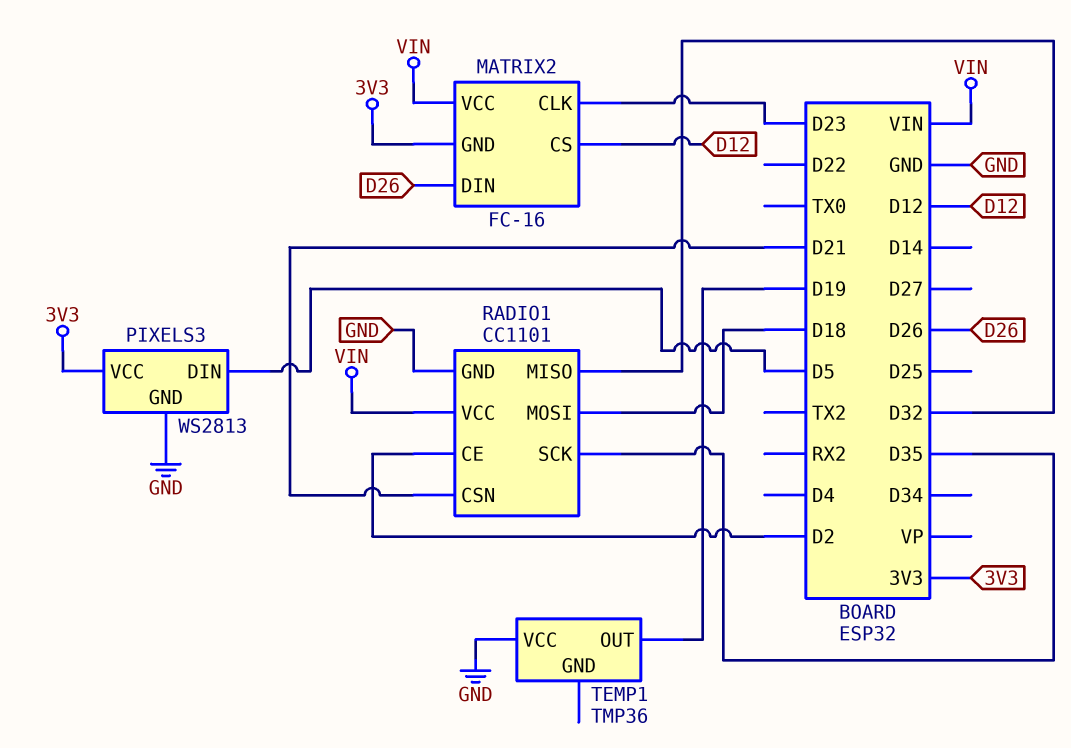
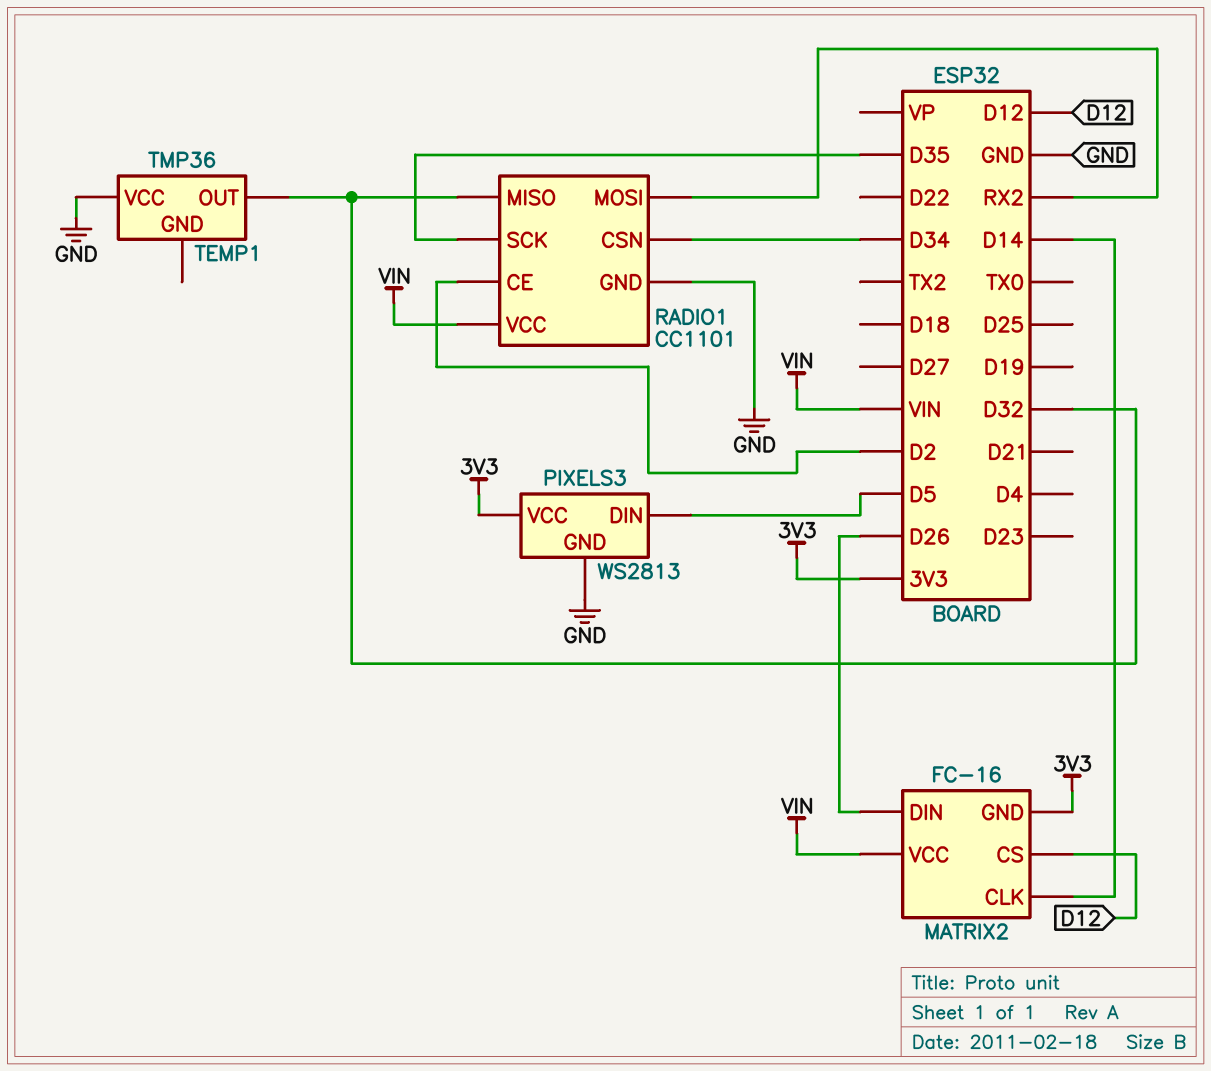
MATRIX2 pin CLK: D23 -> D14
RADIO1 pin CSN: D21 -> D34
RADIO1 pin MOSI: D18 -> RX2
TEMP1 pin OUT: D19 -> D32

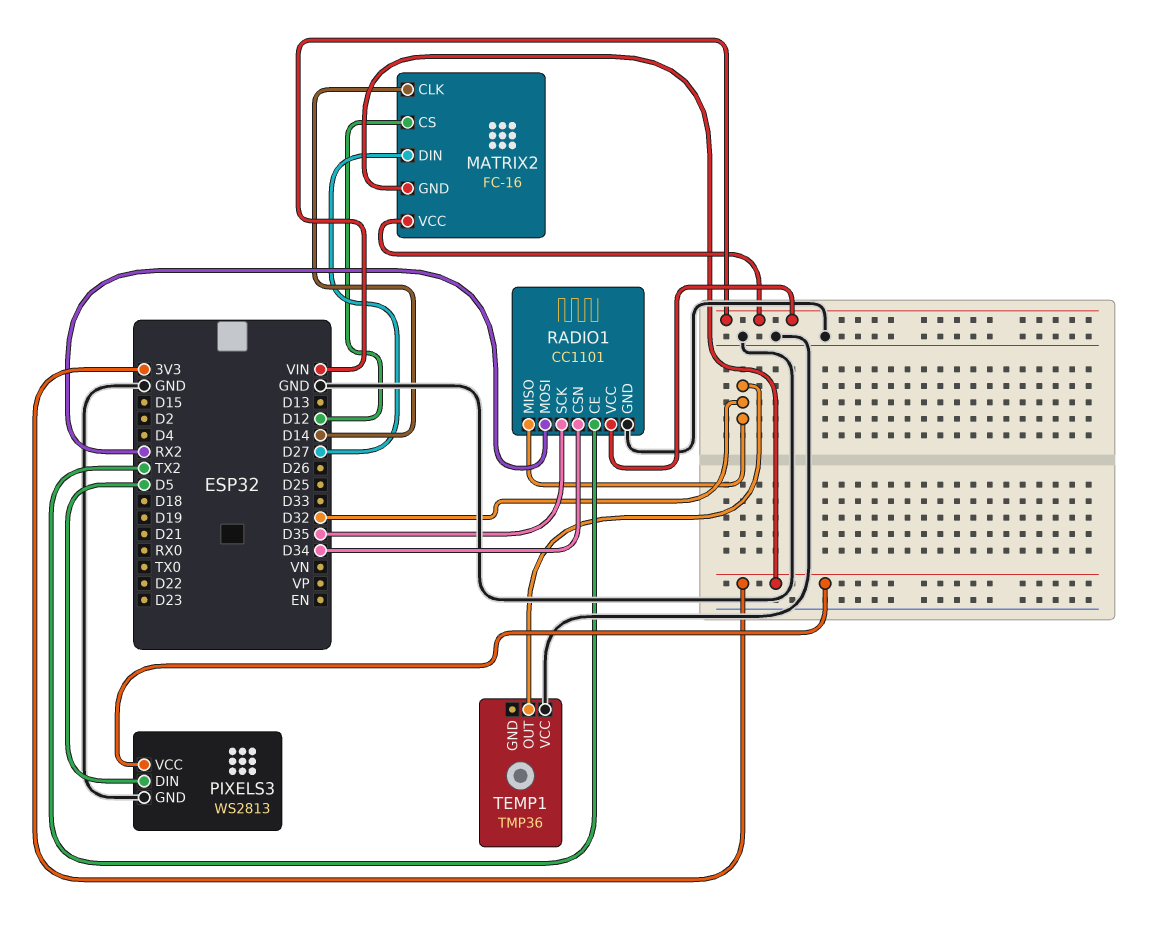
MATRIX2 pin DIN: D26 -> D27
RADIO1 pin CE: D2 -> TX2

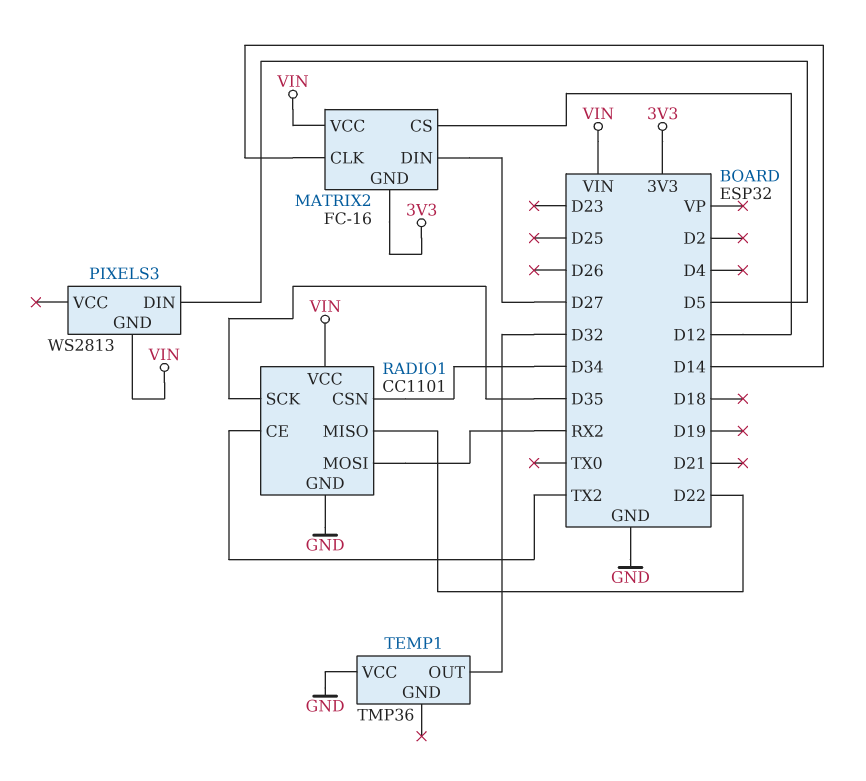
PIXELS3 pin GND: GND -> VIN
PIXELS3 pin VCC: 3V3 -> none
RADIO1 pin MISO: D32 -> D22

